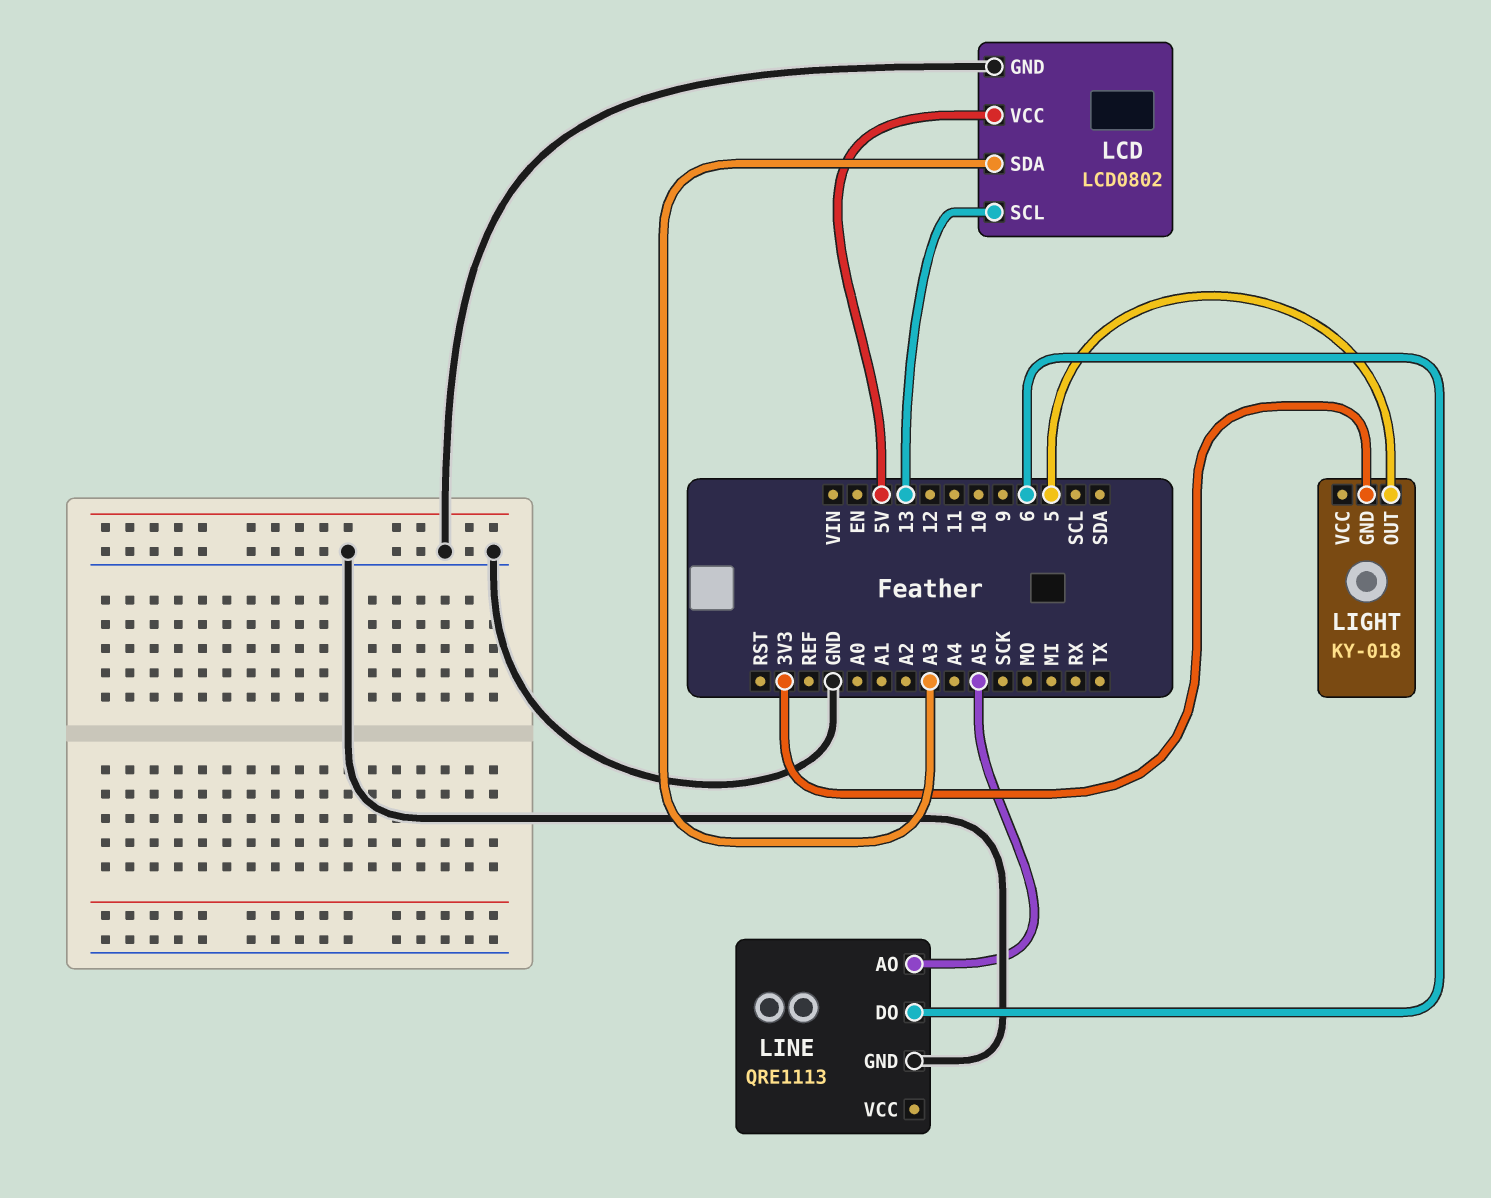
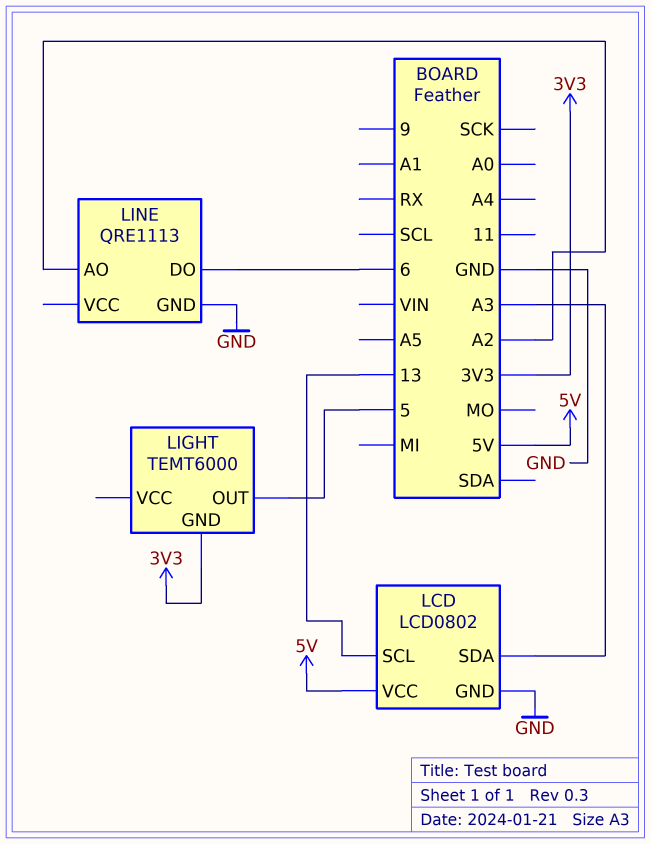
LIGHT: KY-018 -> TEMT6000
LINE pin AO: A5 -> A2

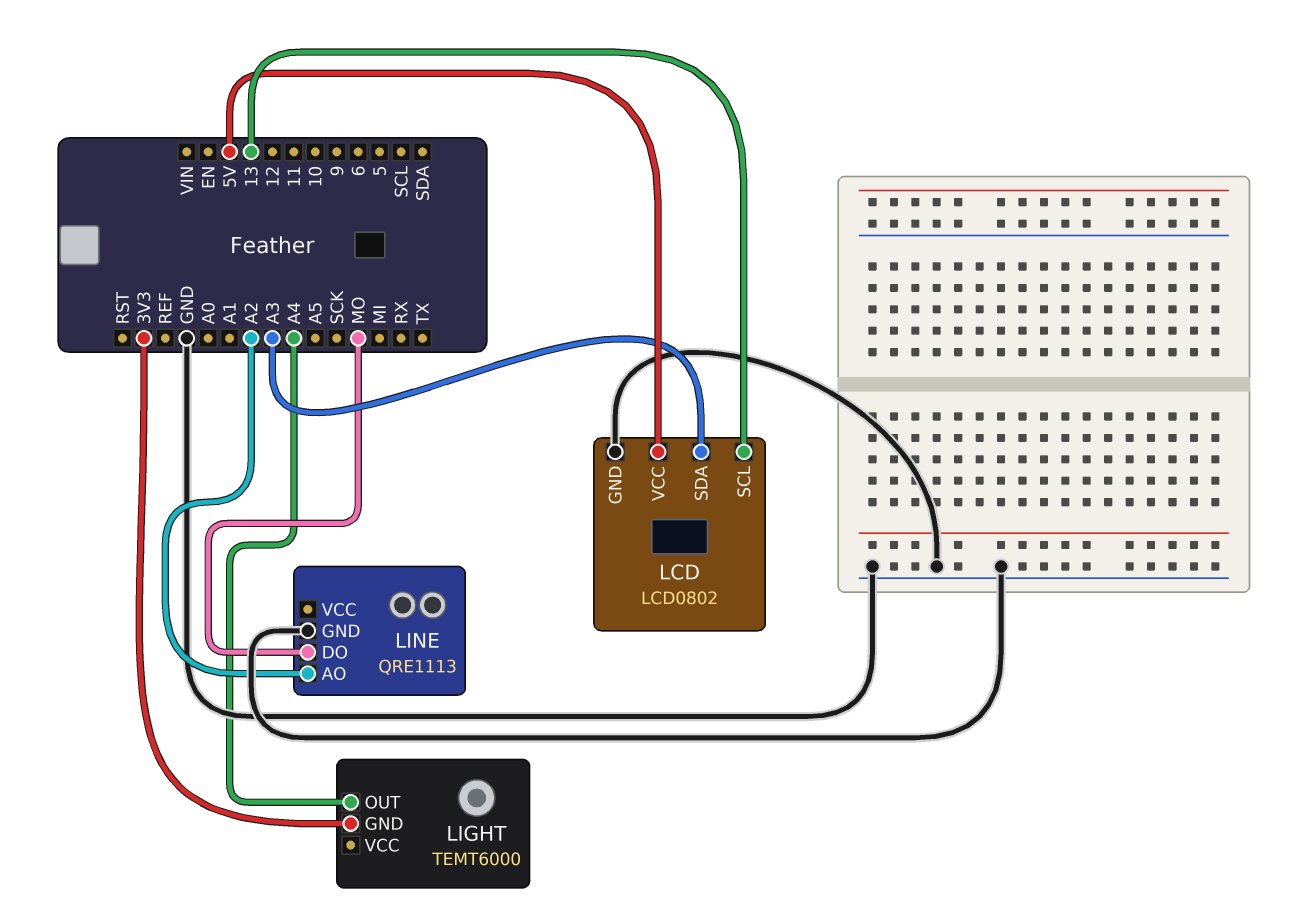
LIGHT pin OUT: 5 -> A4
LINE pin DO: 6 -> MO

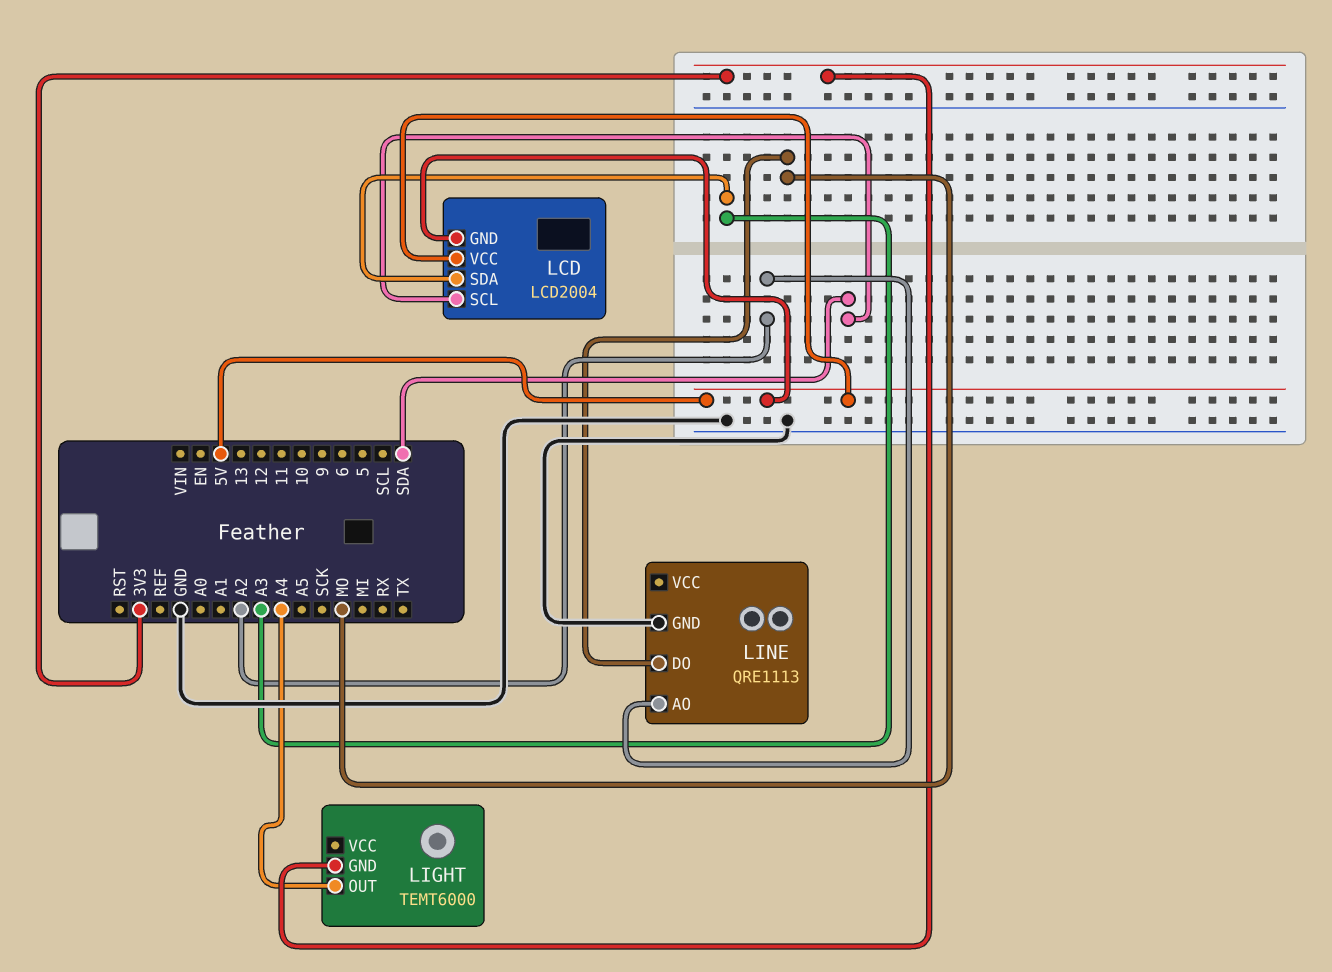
LCD: LCD0802 -> LCD2004
LCD pin GND: GND -> 5V
LCD pin SCL: 13 -> SDA

